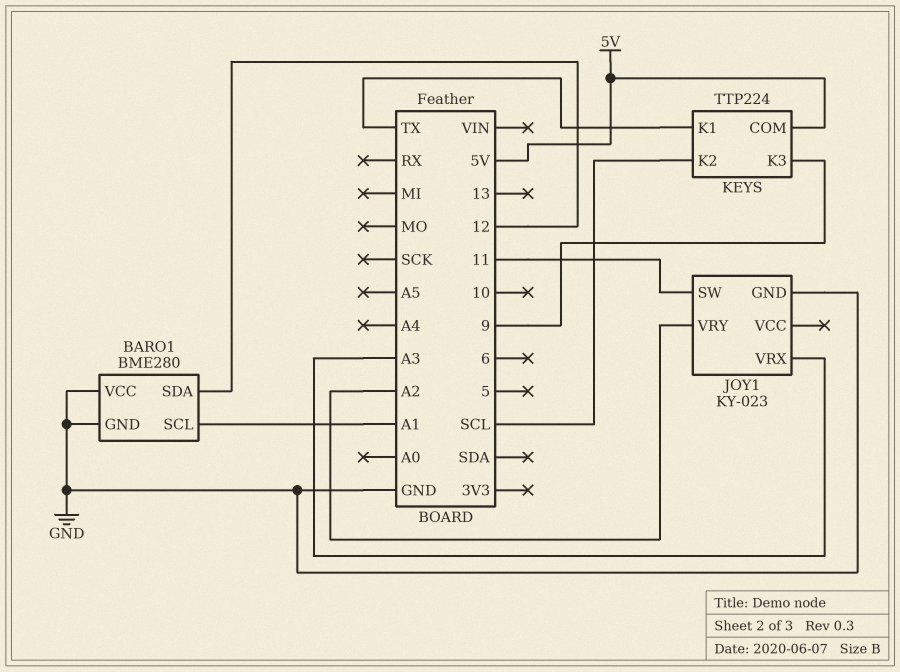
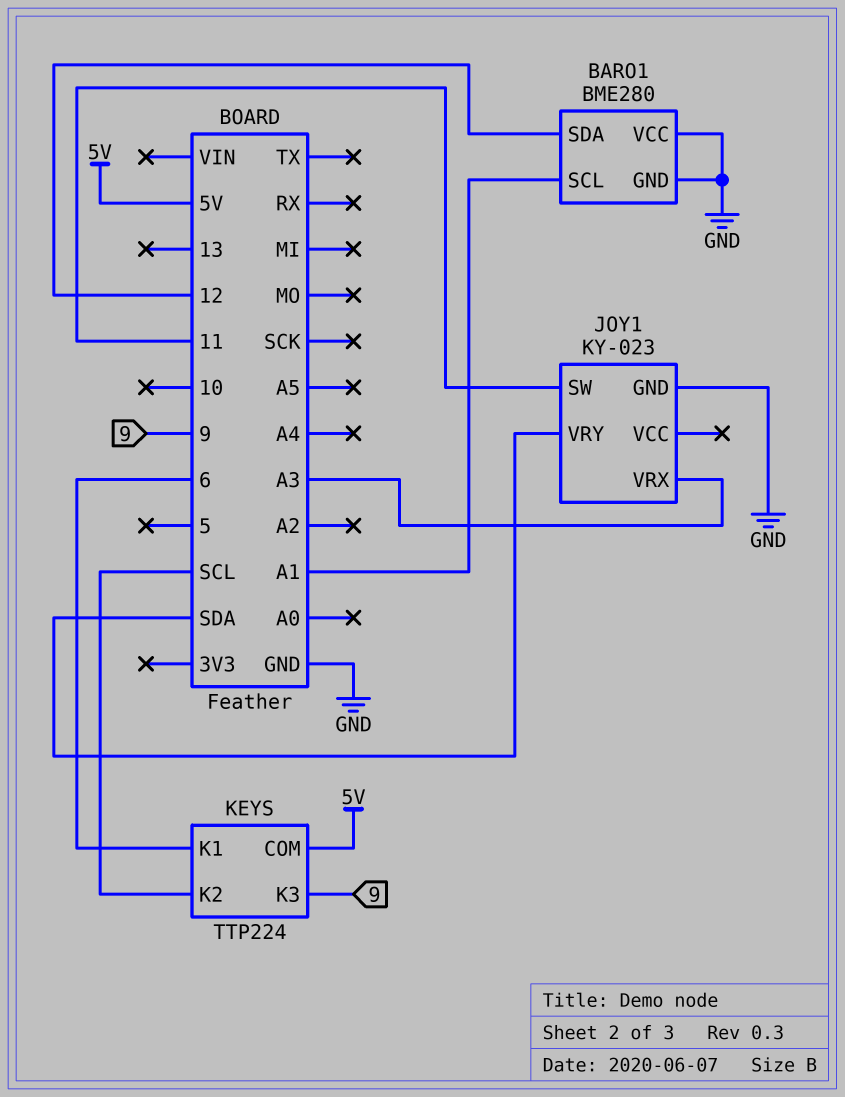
JOY1 pin VRY: A2 -> SDA
KEYS pin K1: TX -> 6

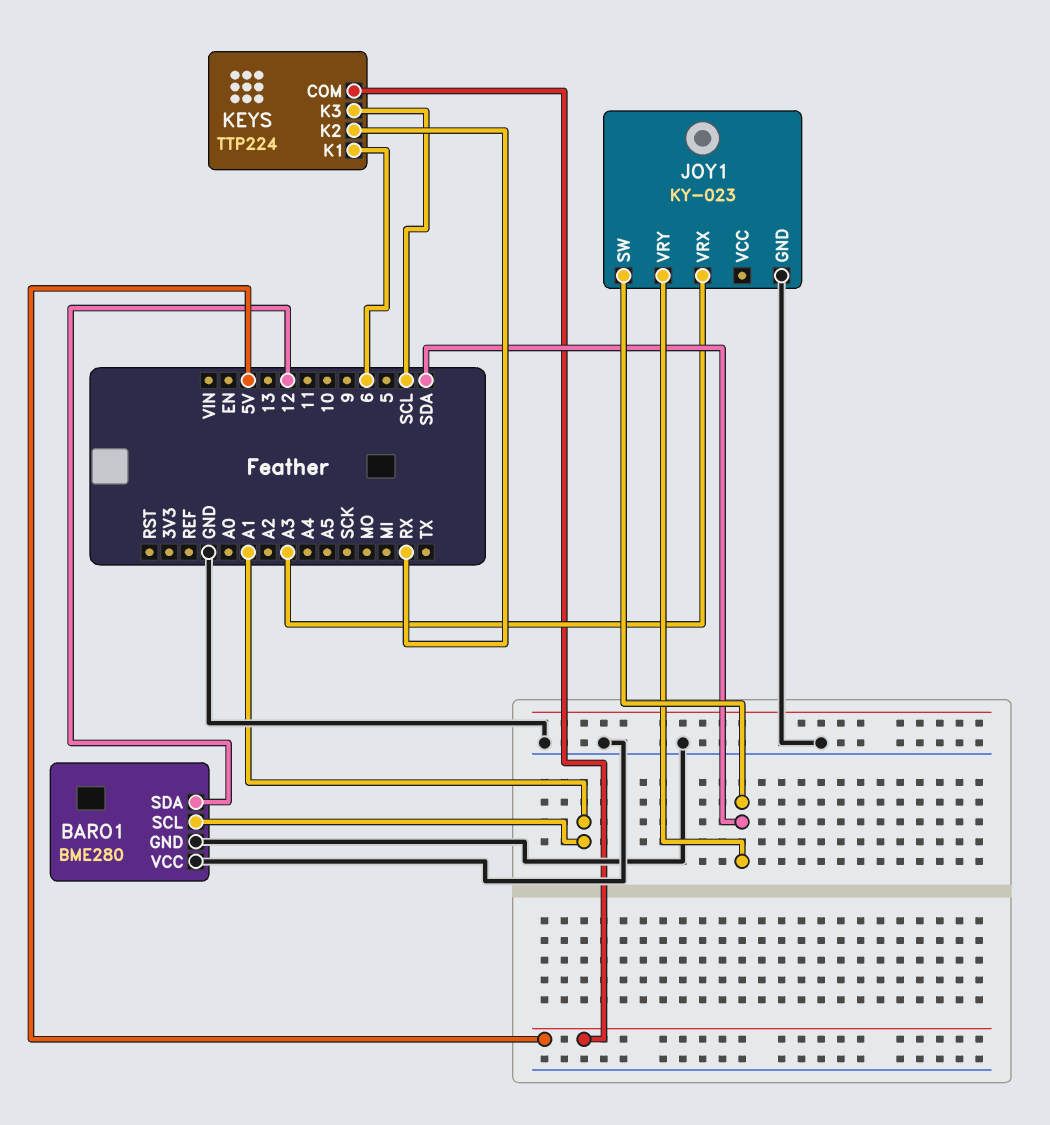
JOY1 pin SW: 11 -> SDA
KEYS pin K2: SCL -> RX
KEYS pin K3: 9 -> SCL

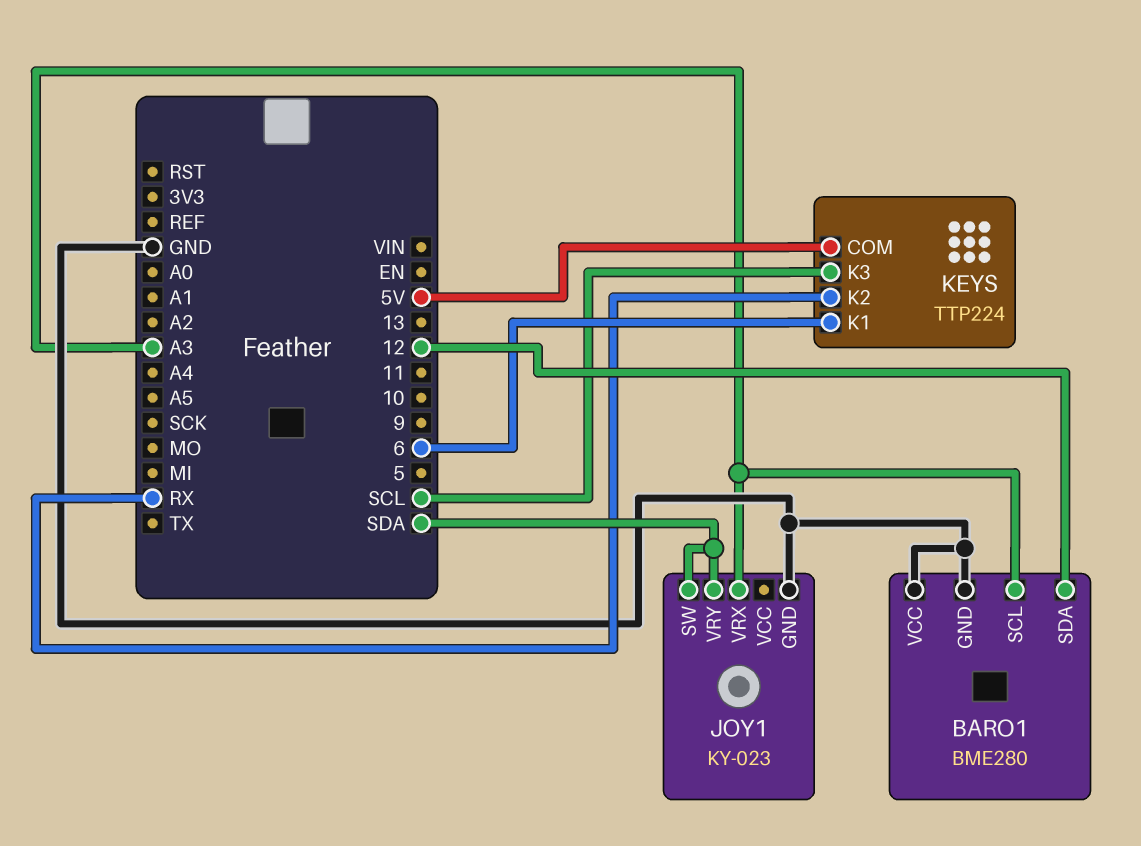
BARO1 pin SCL: A1 -> A3

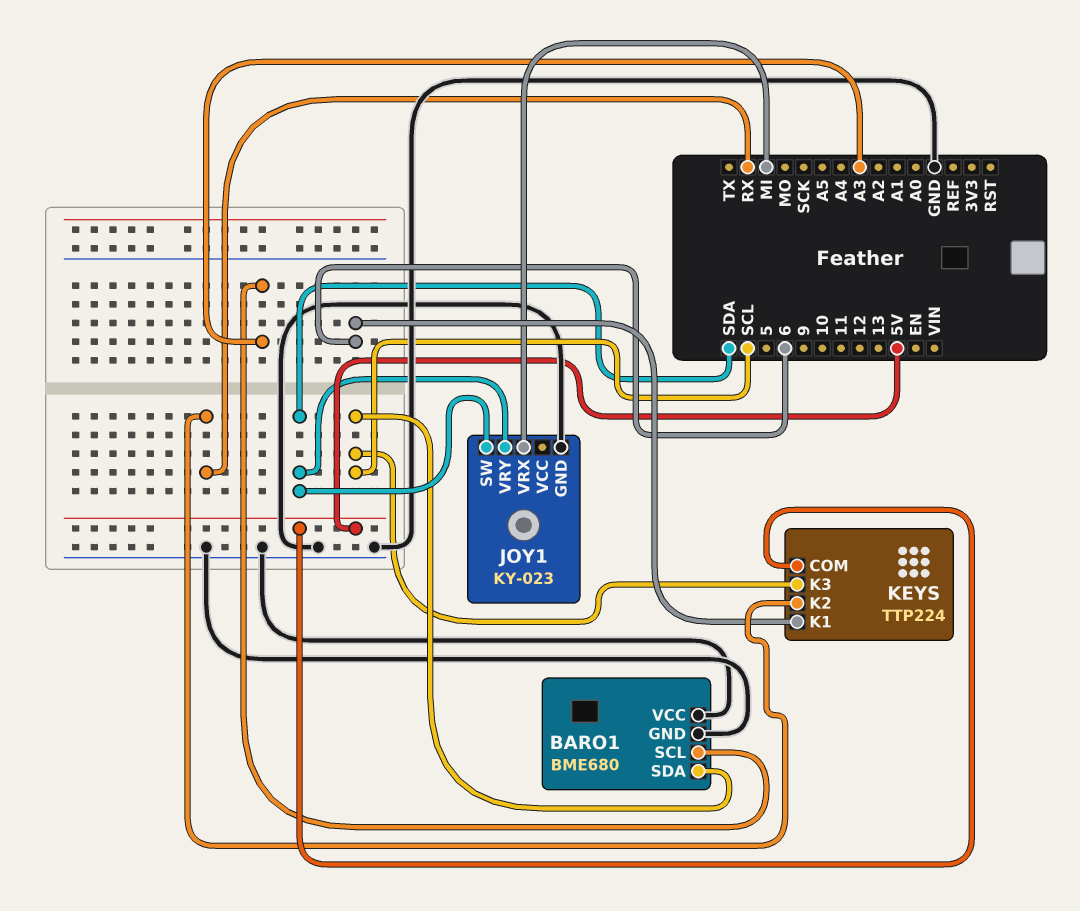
BARO1: BME280 -> BME680
BARO1 pin SDA: 12 -> SCL
JOY1 pin VRX: A3 -> MI

